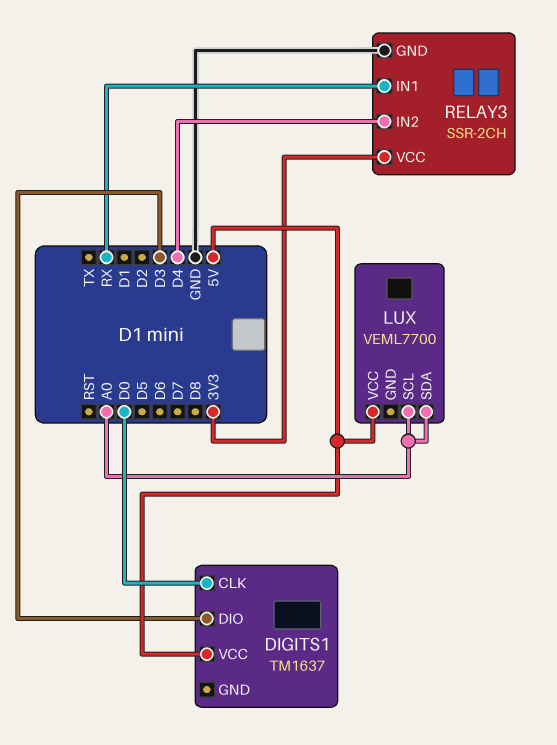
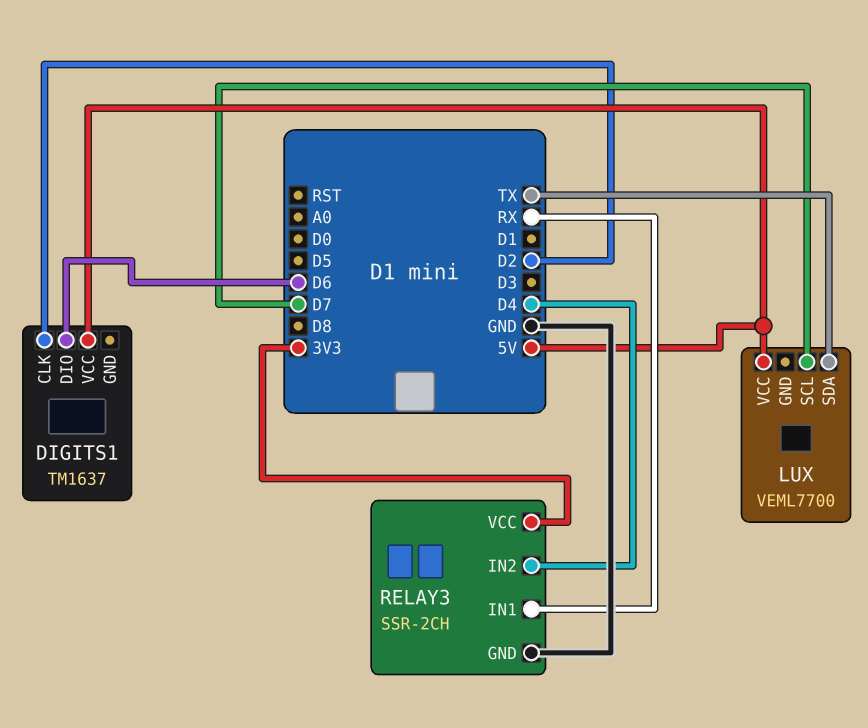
DIGITS1 pin CLK: D0 -> D2
DIGITS1 pin DIO: D3 -> D6
LUX pin SCL: A0 -> D7
LUX pin SDA: A0 -> TX

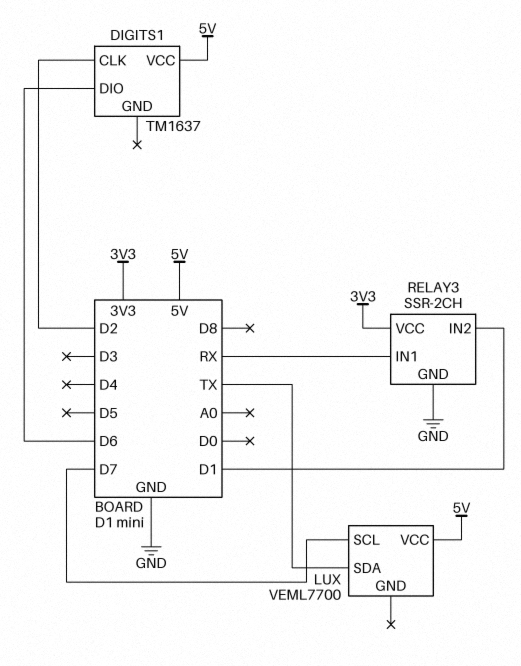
RELAY3 pin IN2: D4 -> D1

